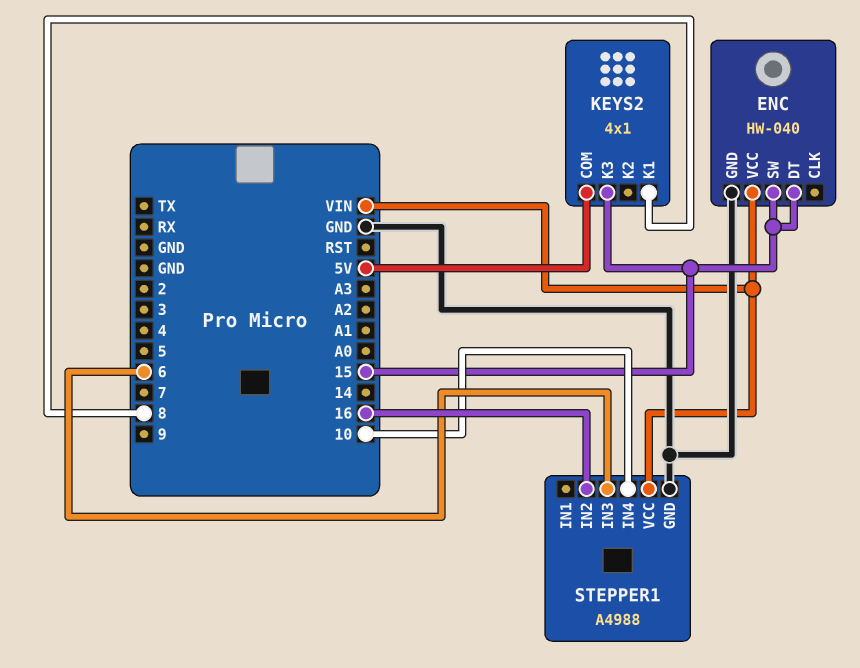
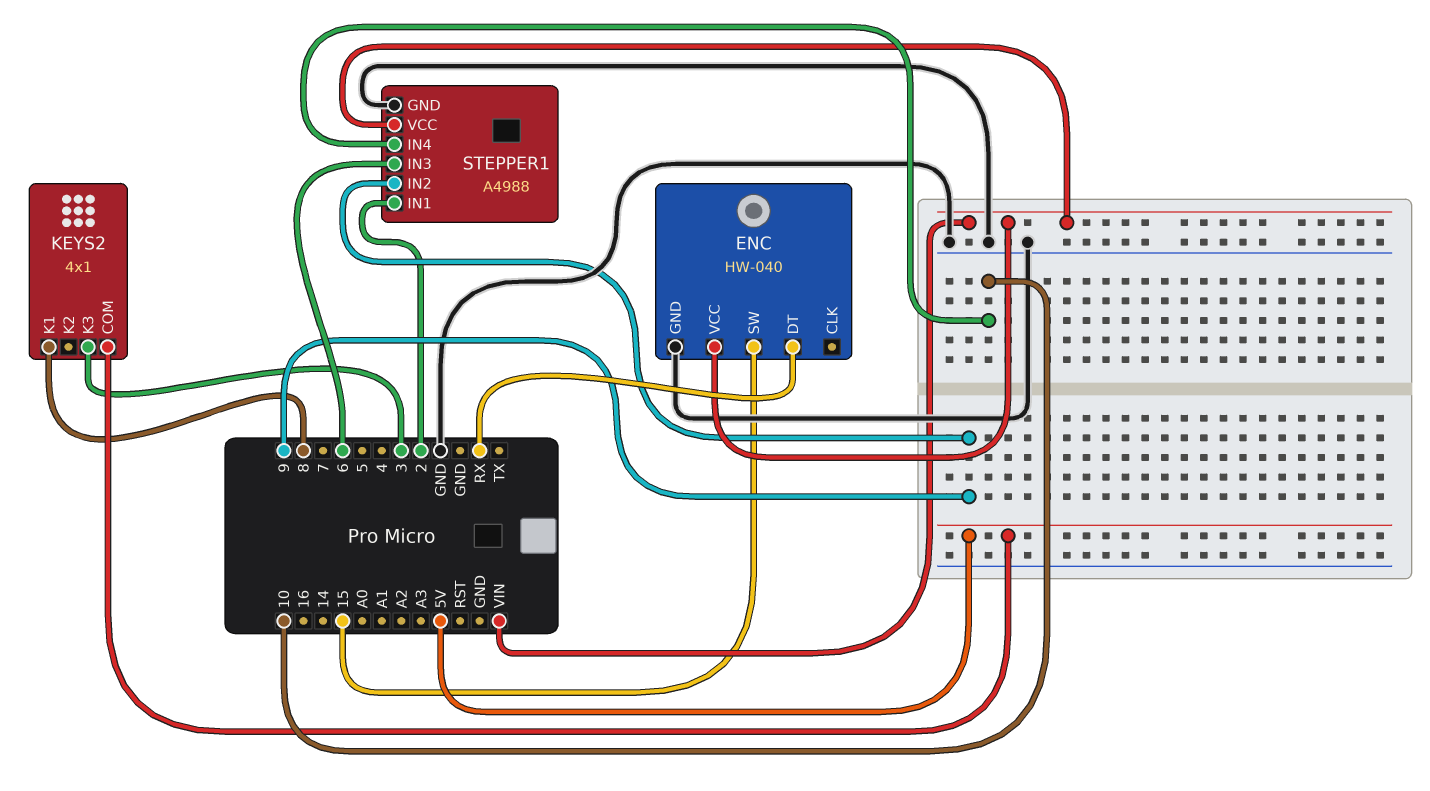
ENC pin DT: 15 -> RX
KEYS2 pin K3: 15 -> 3
STEPPER1 pin IN1: none -> 2
STEPPER1 pin IN2: 16 -> 9

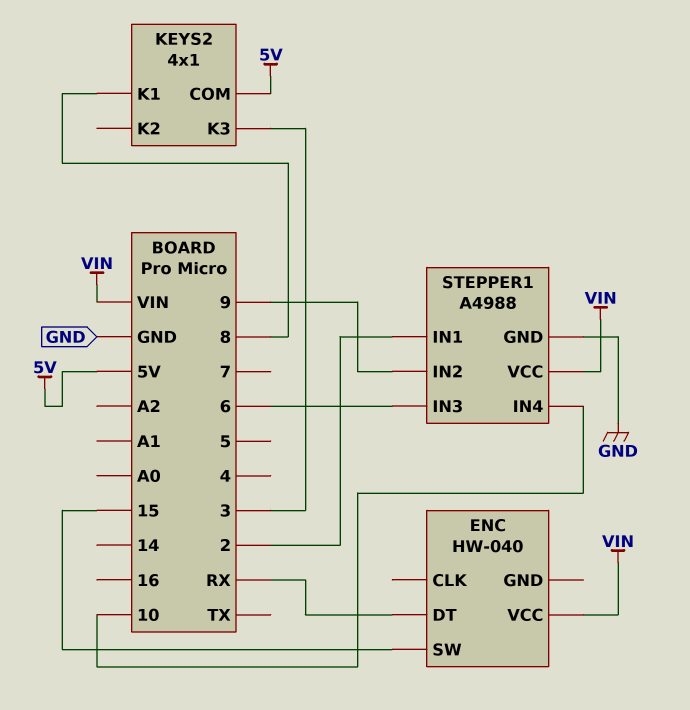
ENC pin GND: GND -> none

